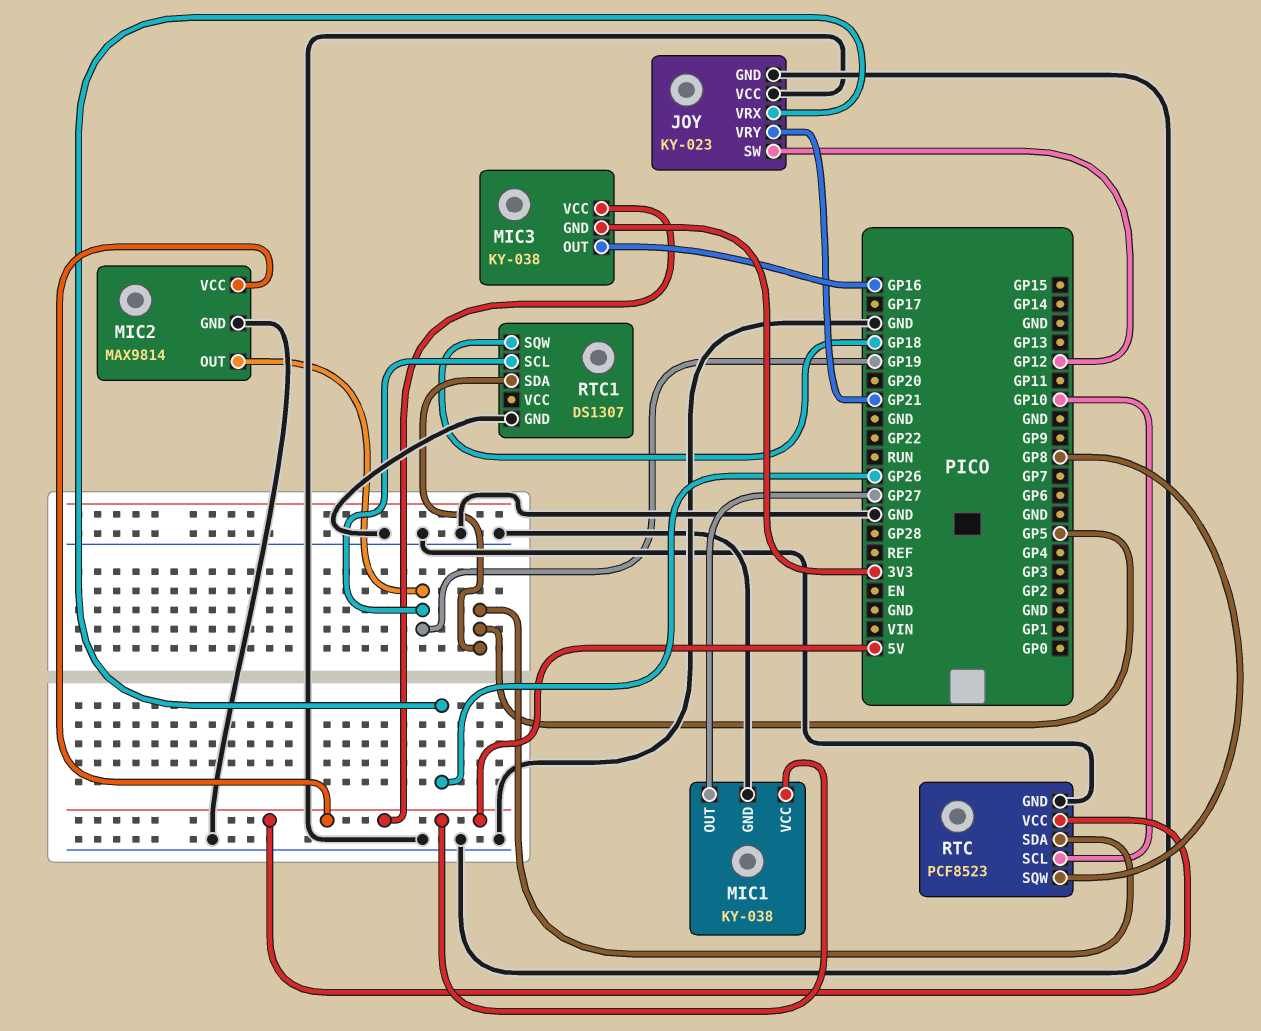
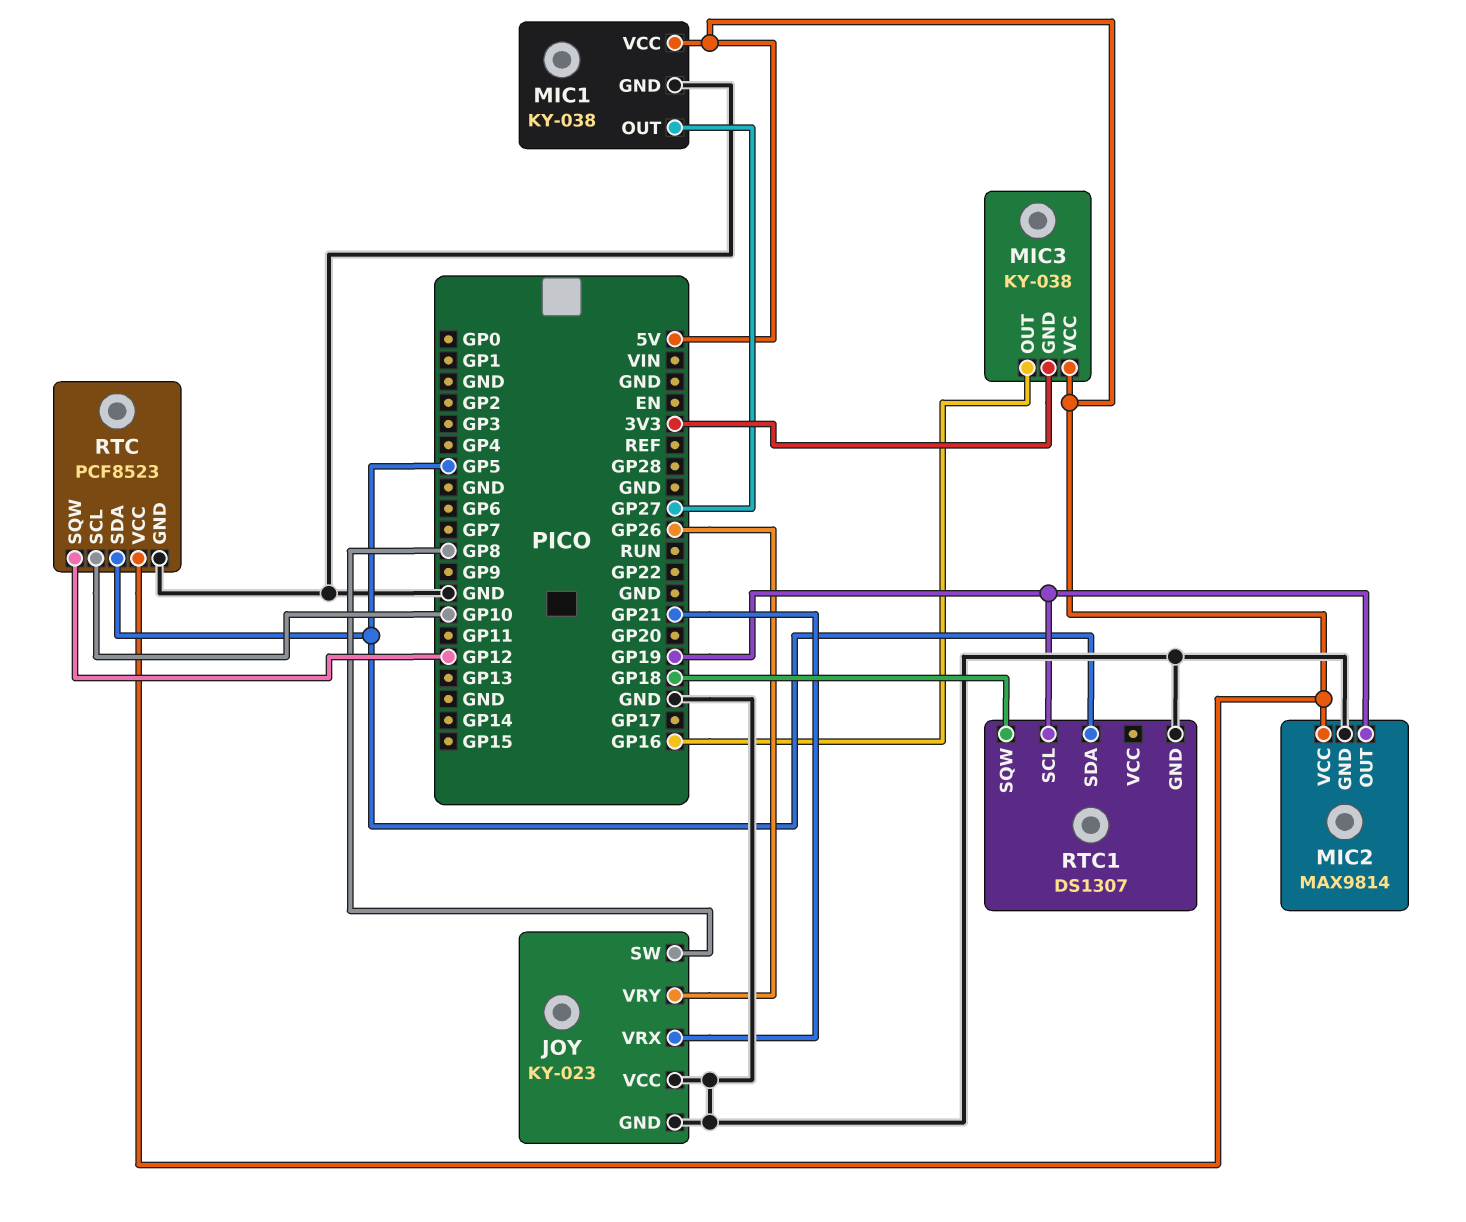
JOY pin SW: GP12 -> GP8
JOY pin VRX: GP26 -> GP21
JOY pin VRY: GP21 -> GP26
RTC pin SQW: GP8 -> GP12

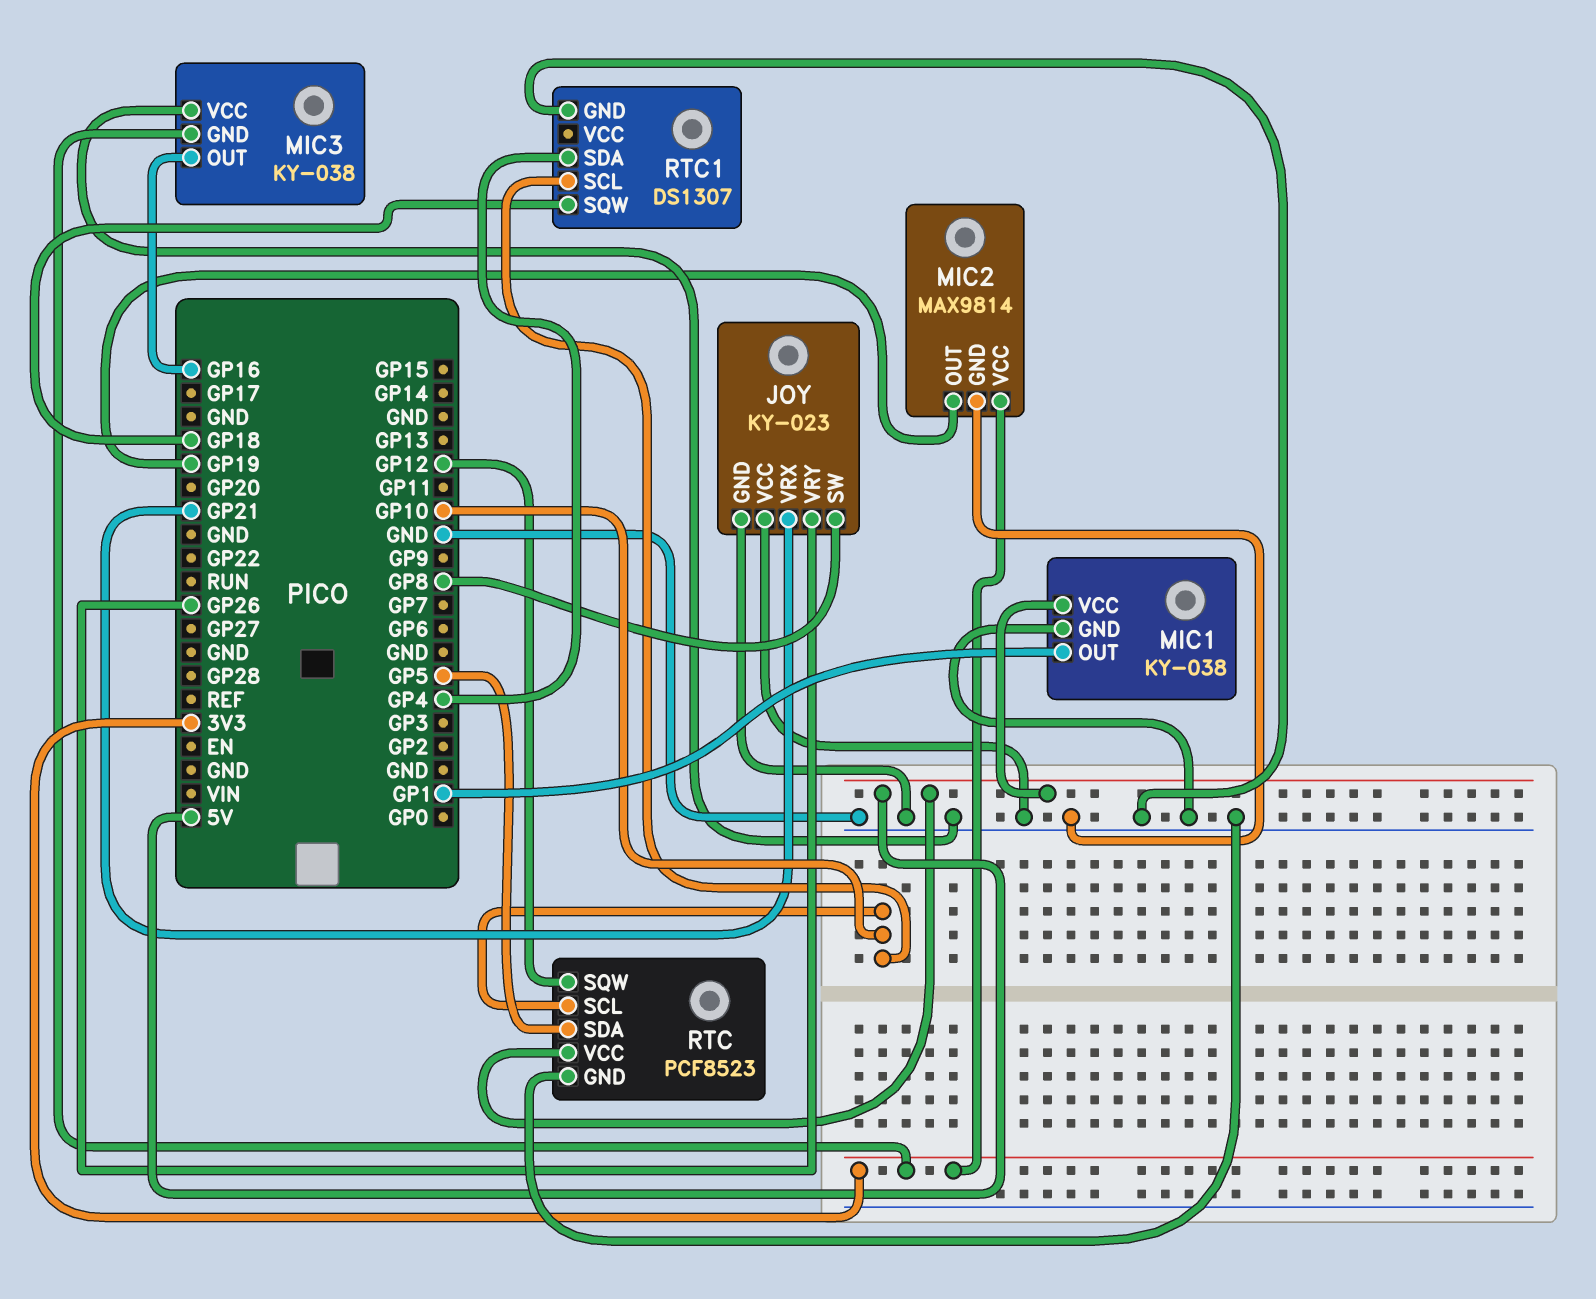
MIC1 pin OUT: GP27 -> GP1
MIC2 pin VCC: 5V -> 3V3
MIC3 pin VCC: 5V -> GND
RTC1 pin SCL: GP19 -> GP10
RTC1 pin SDA: GP5 -> GP4

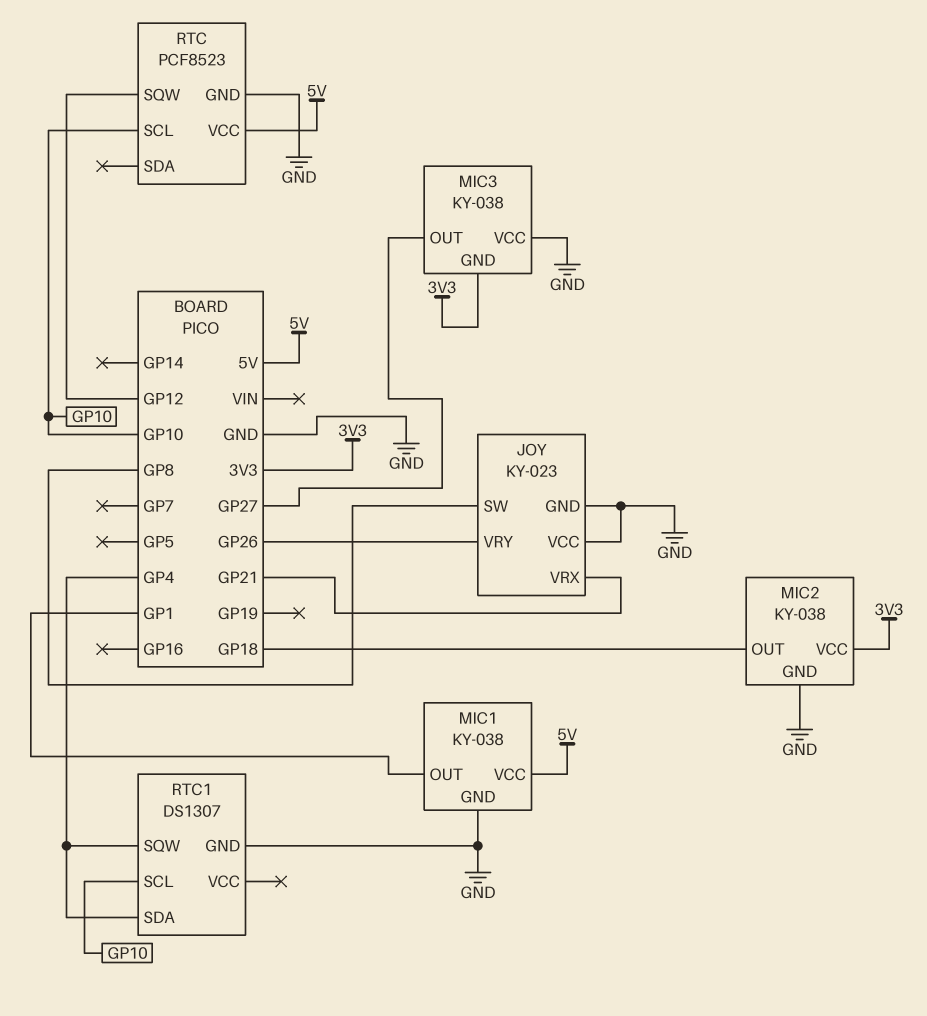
MIC2: MAX9814 -> KY-038
MIC2 pin OUT: GP19 -> GP18
MIC3 pin OUT: GP16 -> GP27
RTC pin SDA: GP5 -> none
RTC1 pin SQW: GP18 -> GP4

